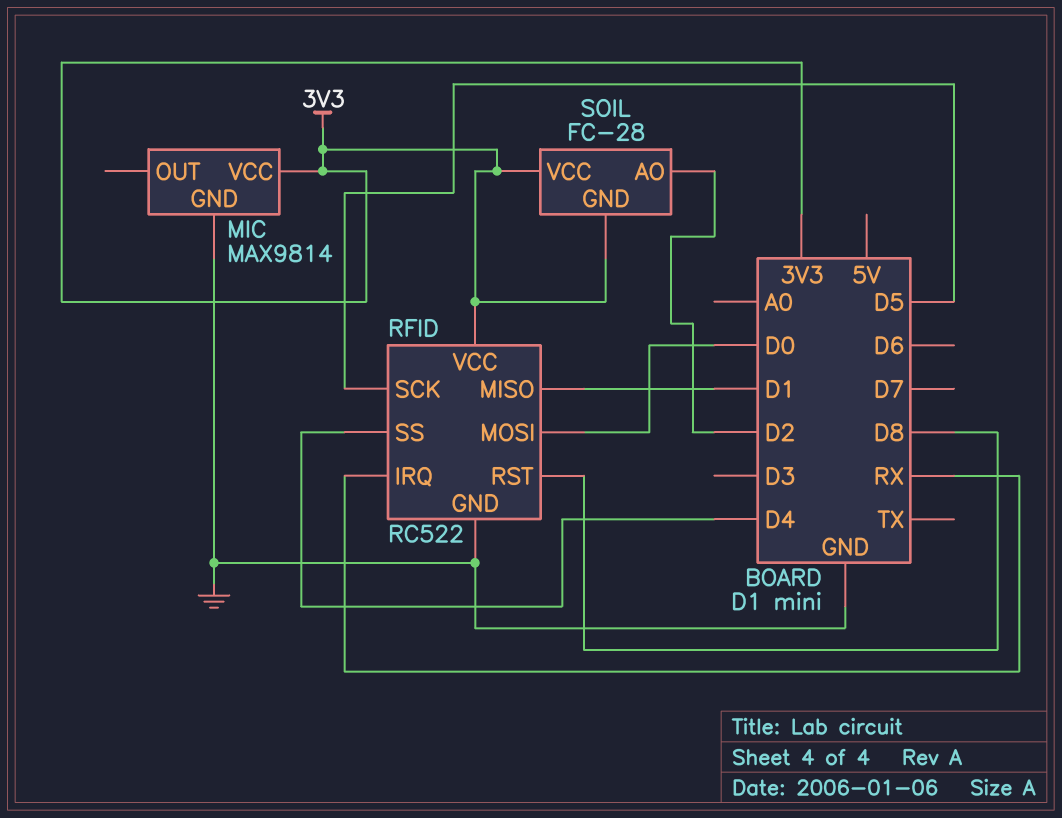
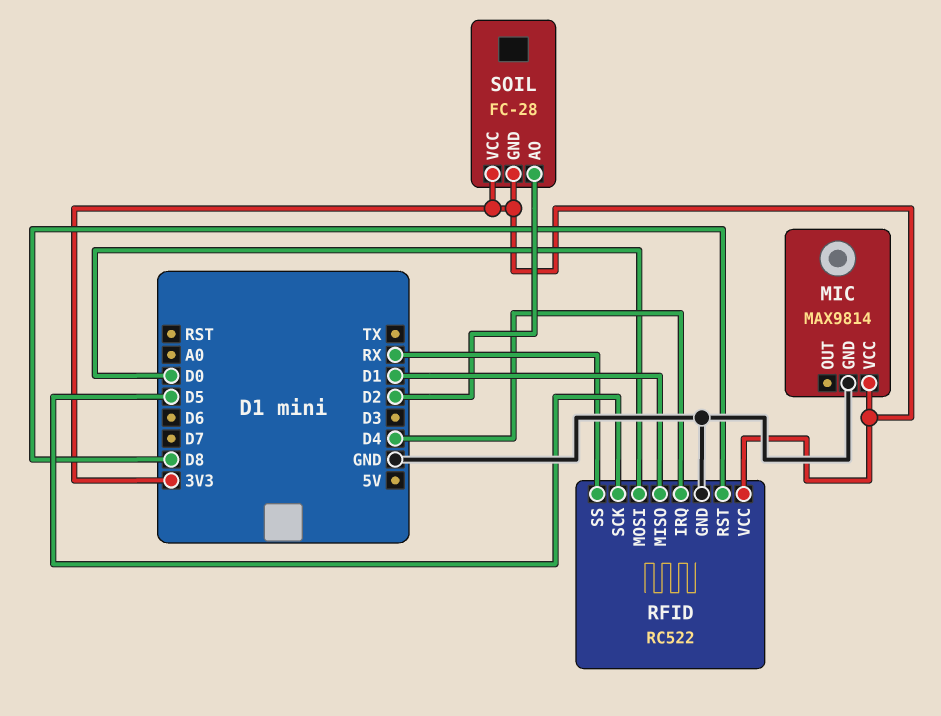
RFID pin IRQ: RX -> D4
RFID pin SS: D4 -> RX

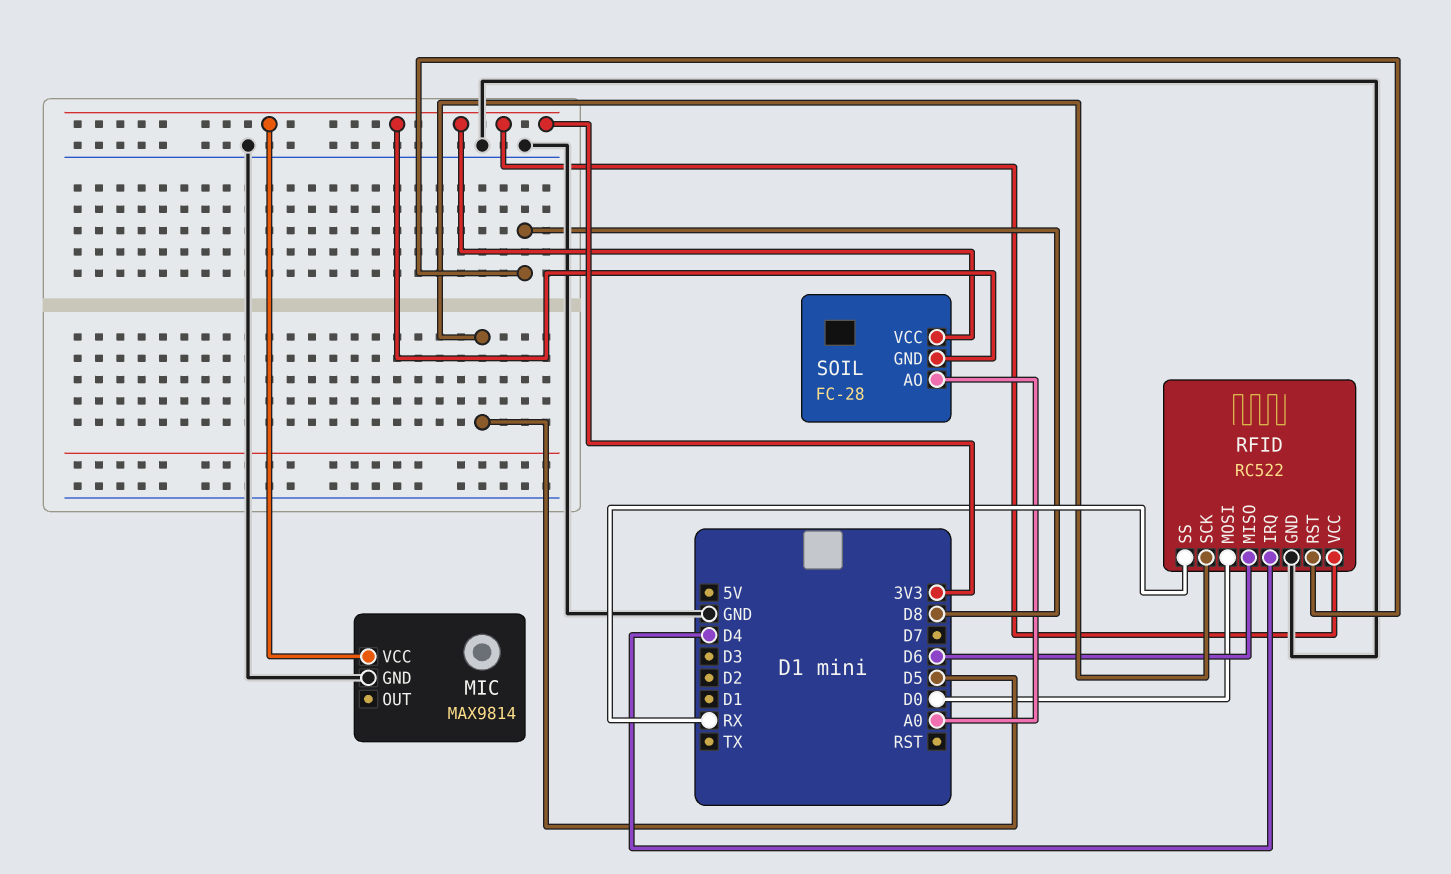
RFID pin MISO: D1 -> D6
SOIL pin AO: D2 -> A0

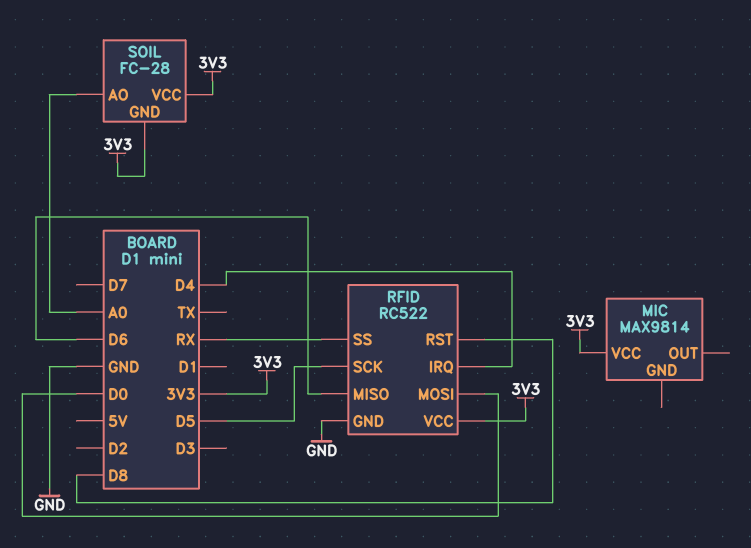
MIC pin GND: GND -> none

